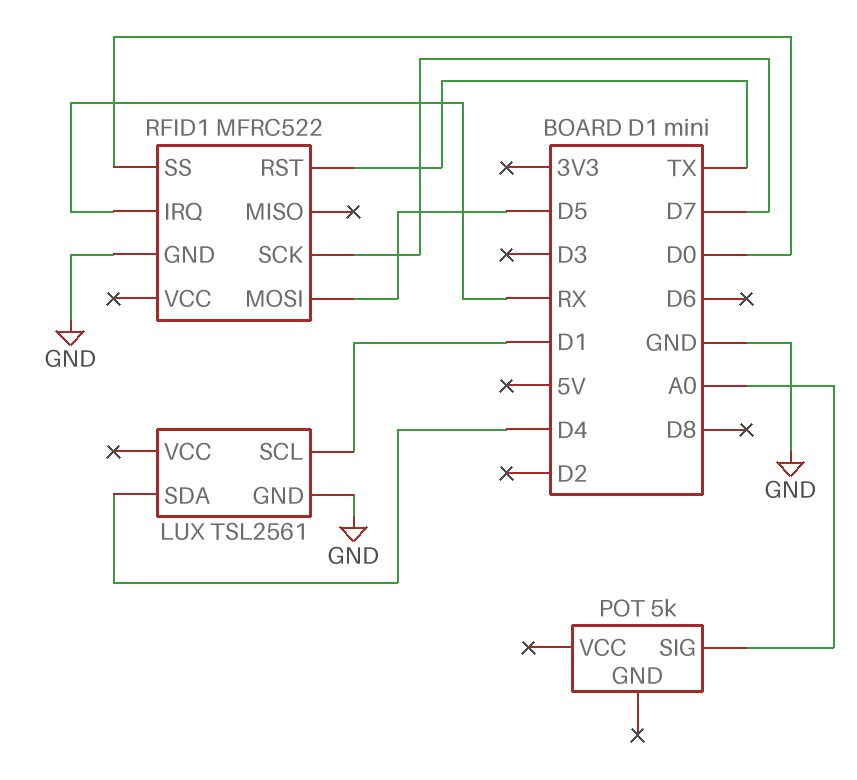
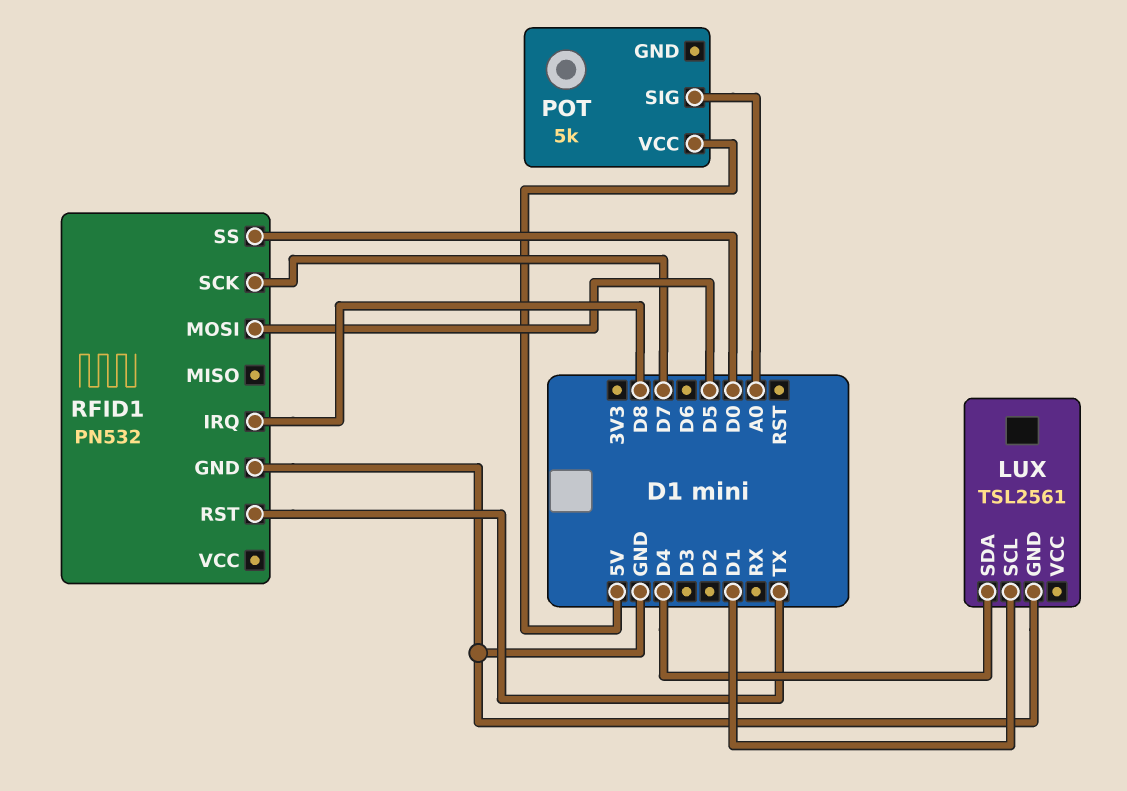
POT pin VCC: none -> 5V
RFID1: MFRC522 -> PN532
RFID1 pin IRQ: RX -> D8

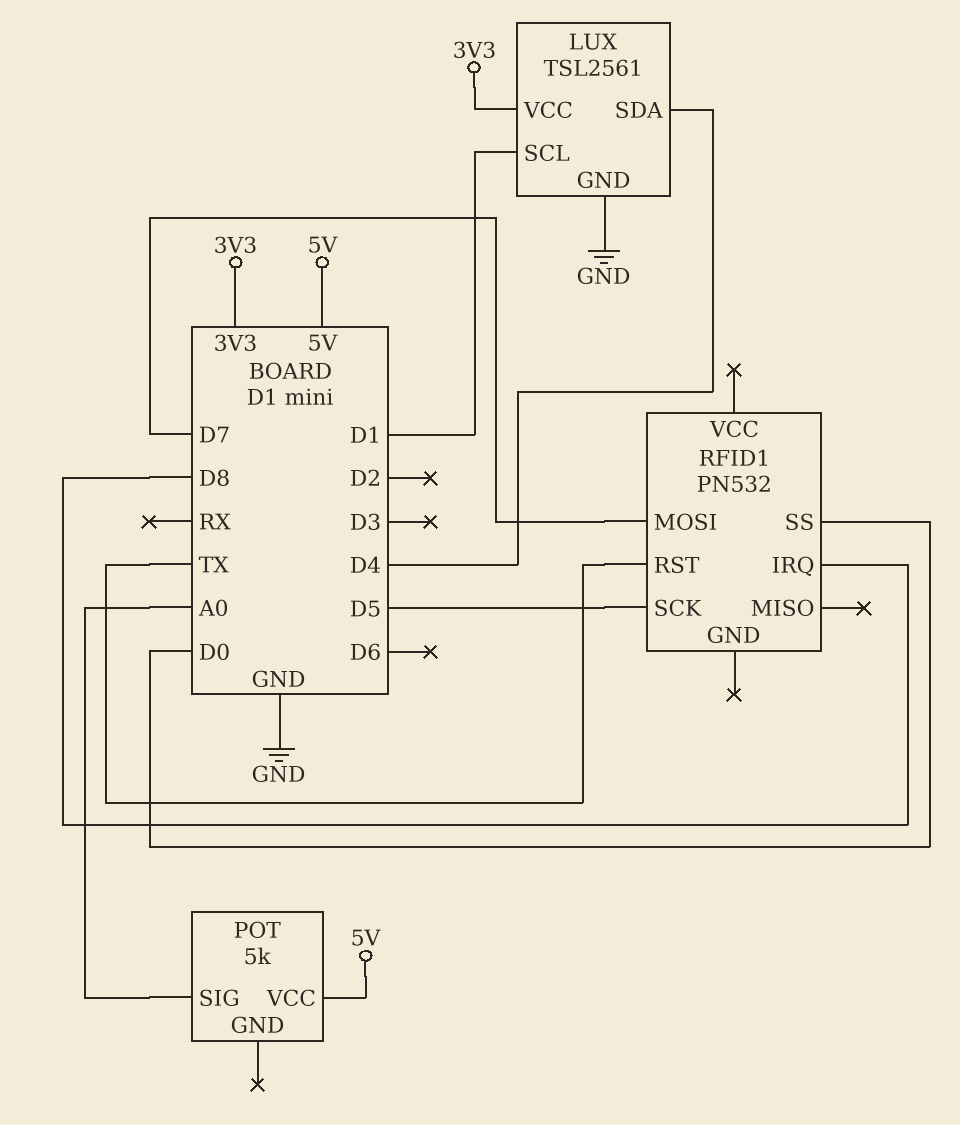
LUX pin VCC: none -> 3V3
RFID1 pin GND: GND -> none
RFID1 pin MOSI: D5 -> D7
RFID1 pin SCK: D7 -> D5

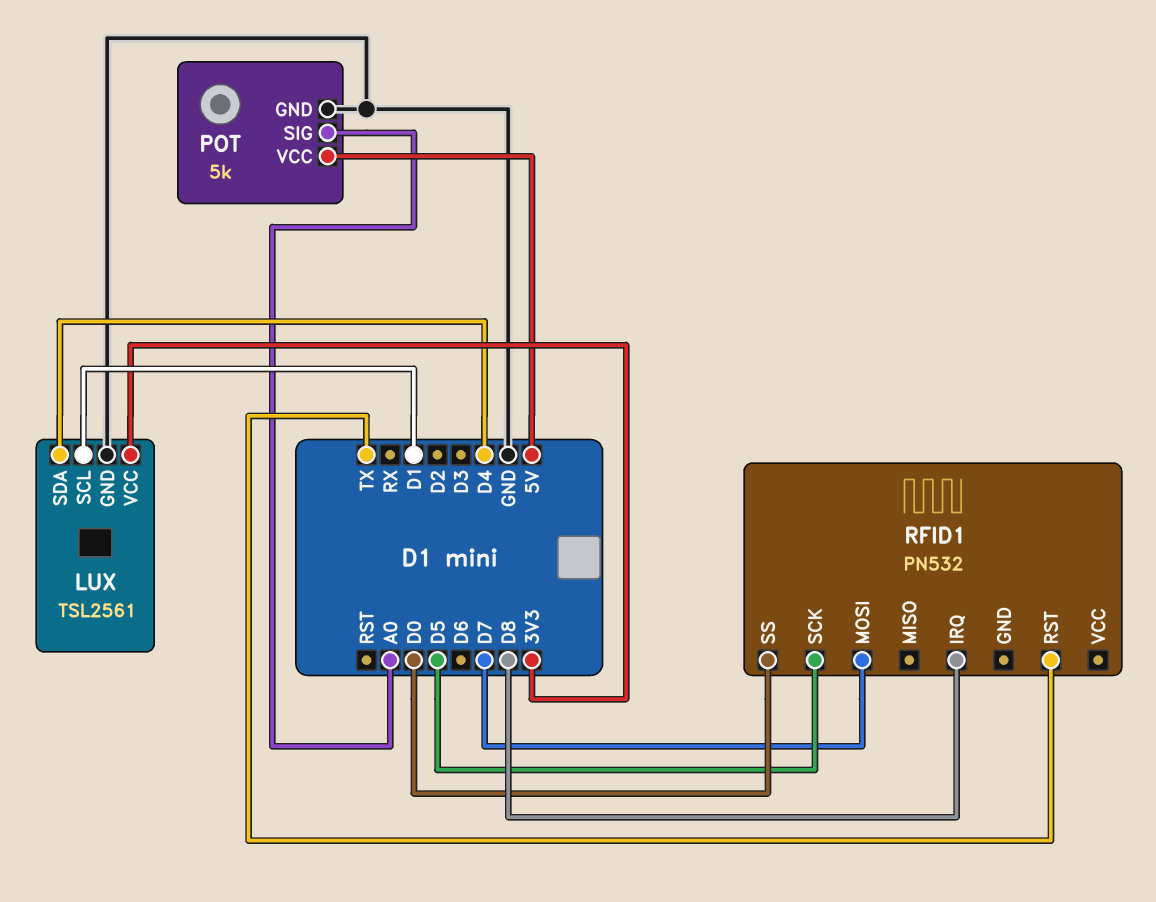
POT pin GND: none -> GND

